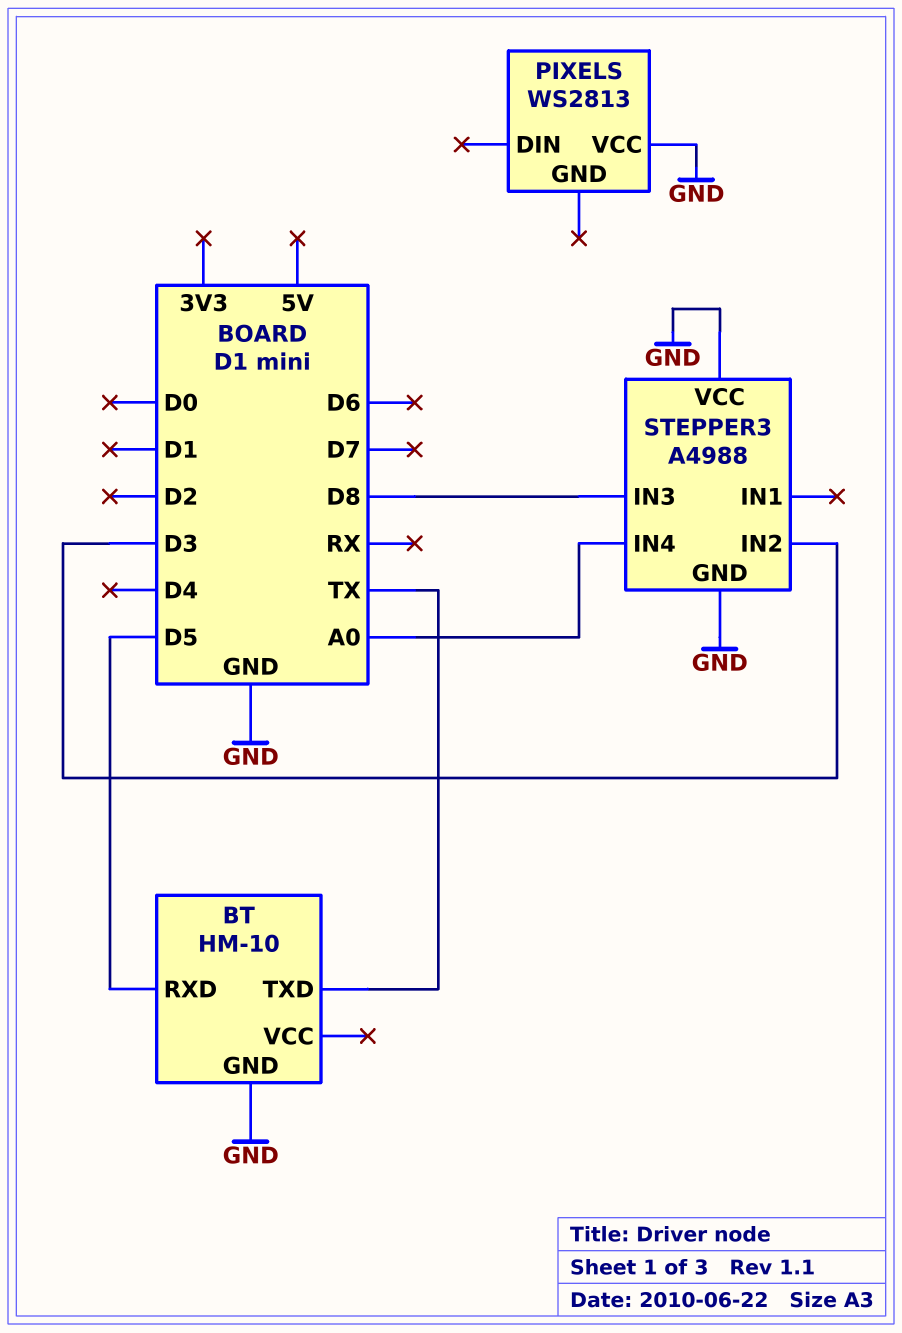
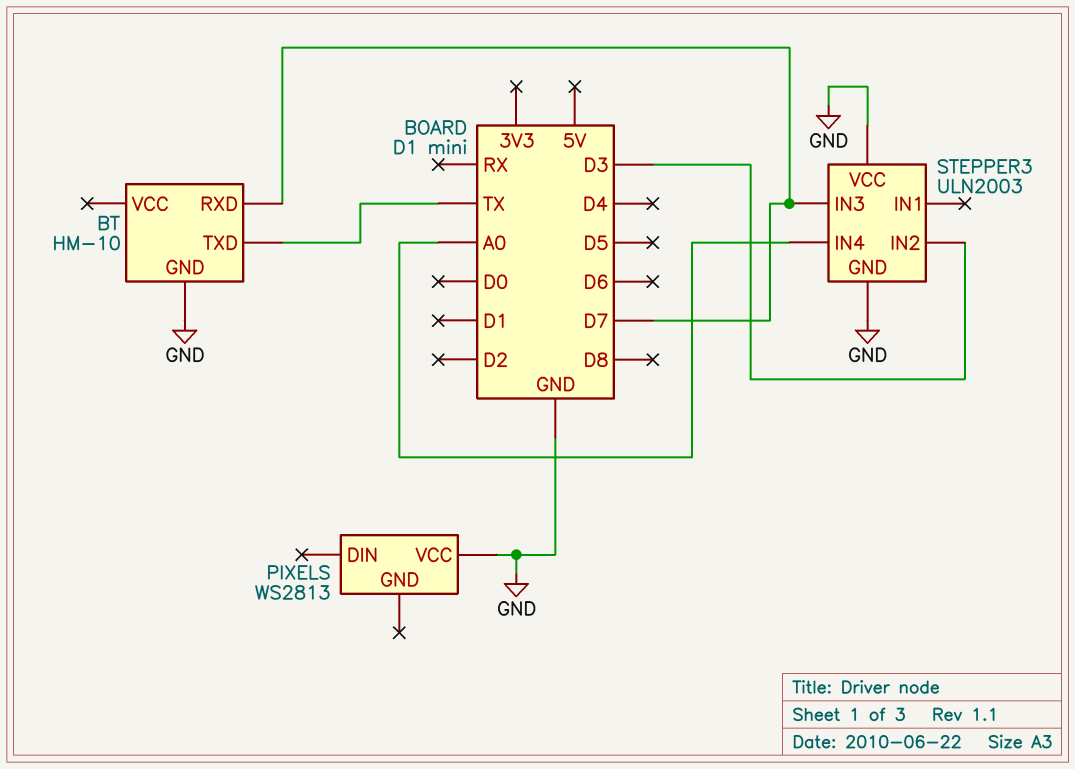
BT pin RXD: D5 -> D7
STEPPER3: A4988 -> ULN2003
STEPPER3 pin IN3: D8 -> D7

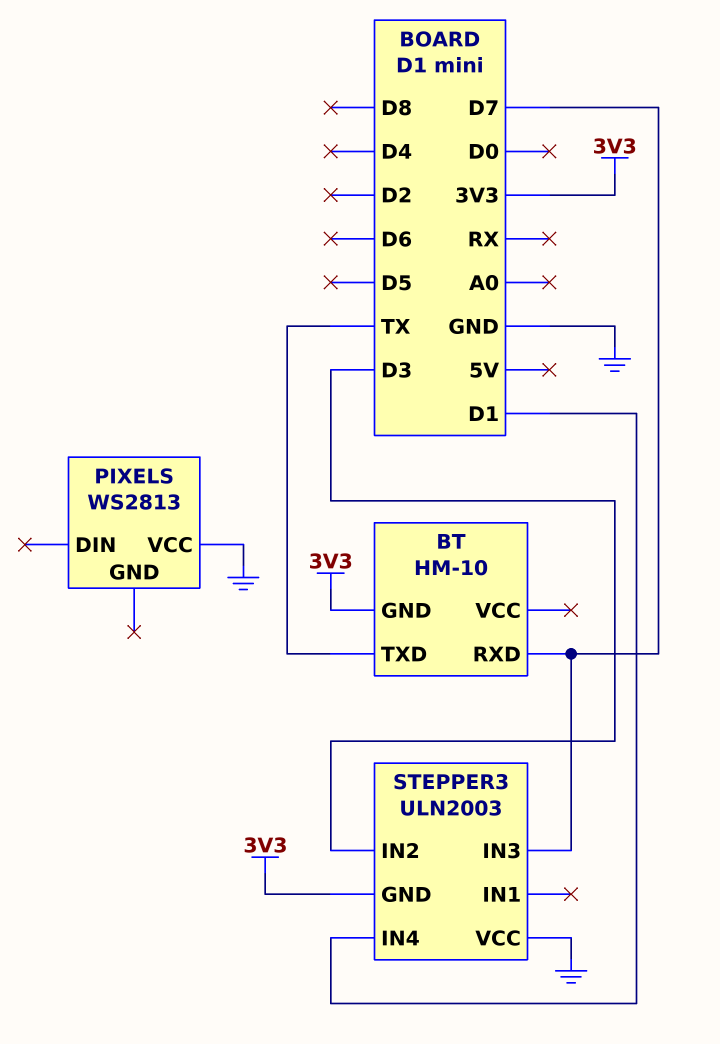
BT pin GND: GND -> 3V3
STEPPER3 pin GND: GND -> 3V3
STEPPER3 pin IN4: A0 -> D1

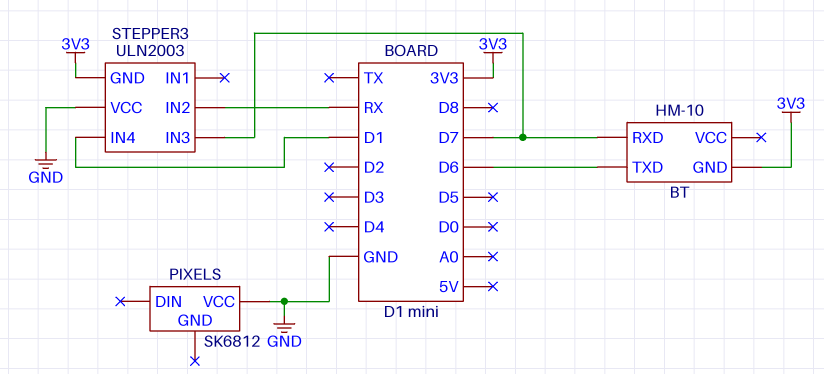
BT pin TXD: TX -> D6
PIXELS: WS2813 -> SK6812
STEPPER3 pin IN2: D3 -> RX

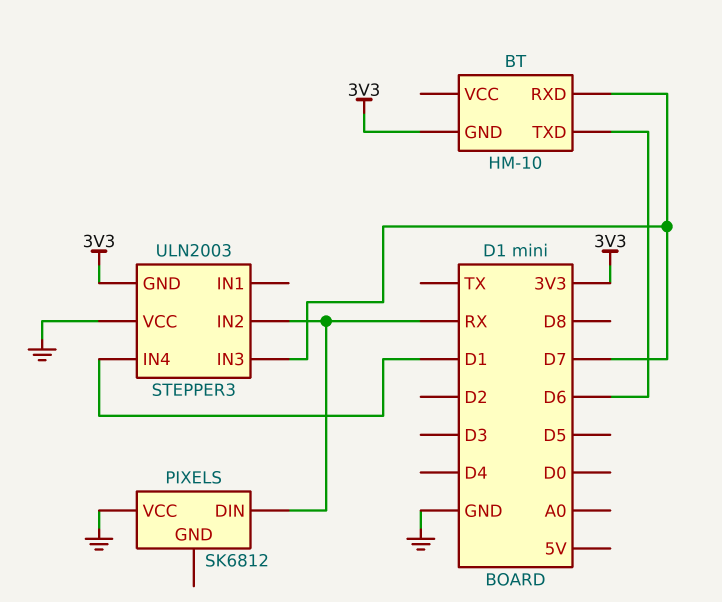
PIXELS pin DIN: none -> RX

